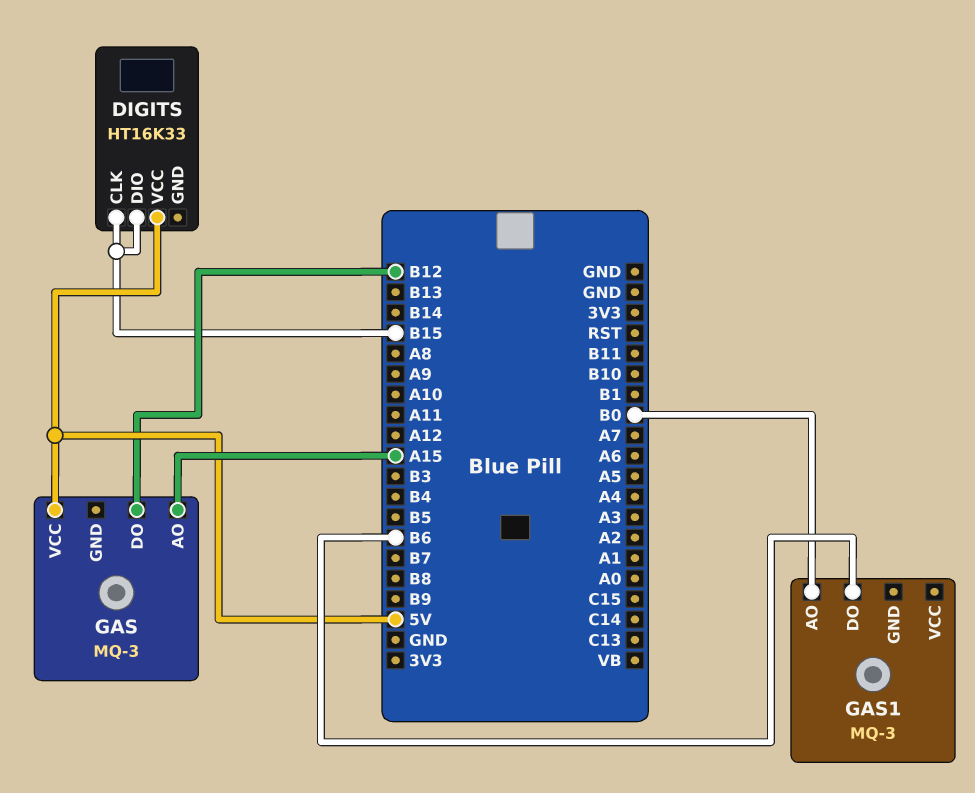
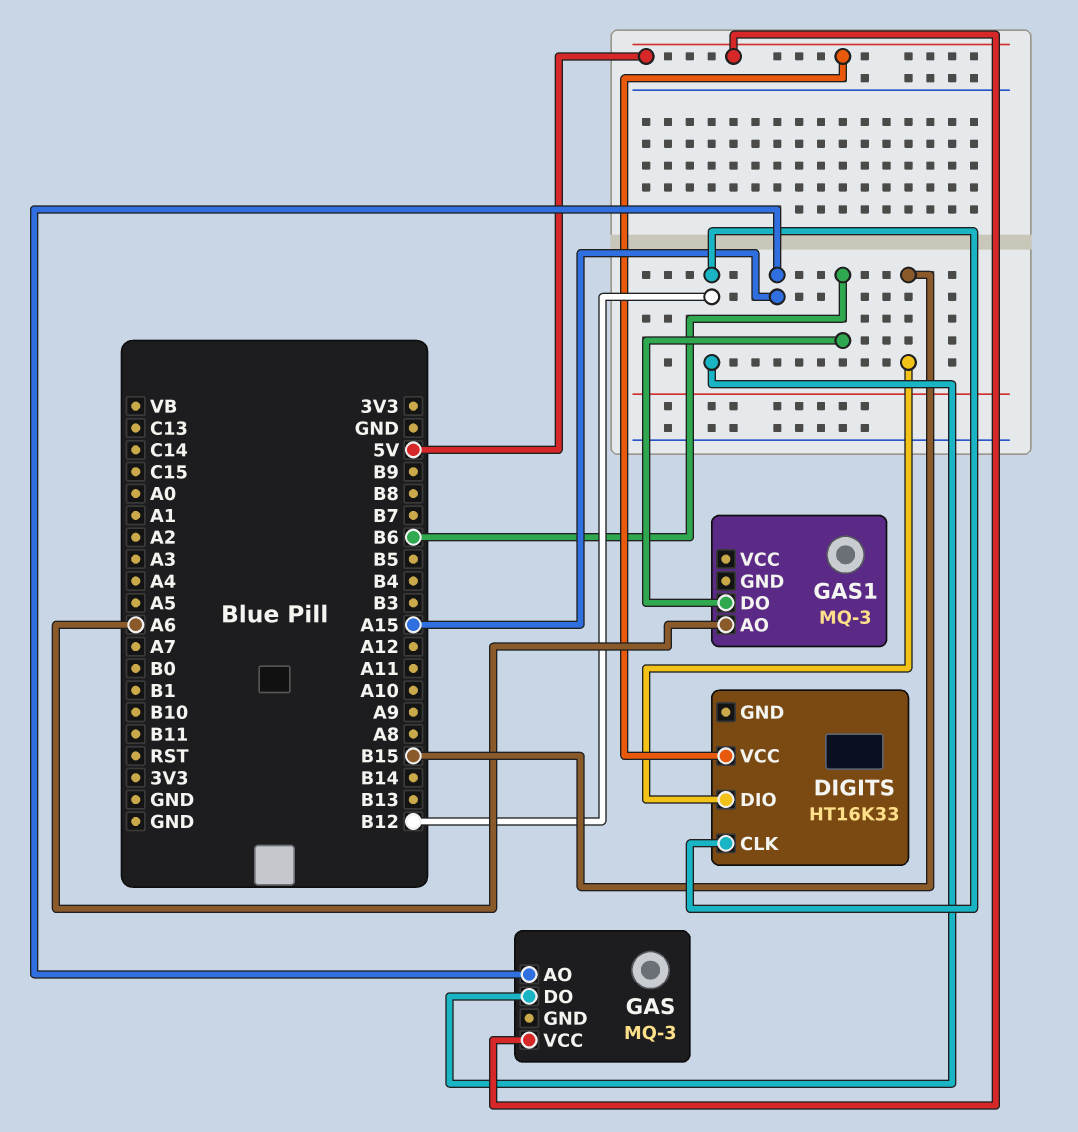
DIGITS pin CLK: B15 -> B12
GAS1 pin AO: B0 -> A6

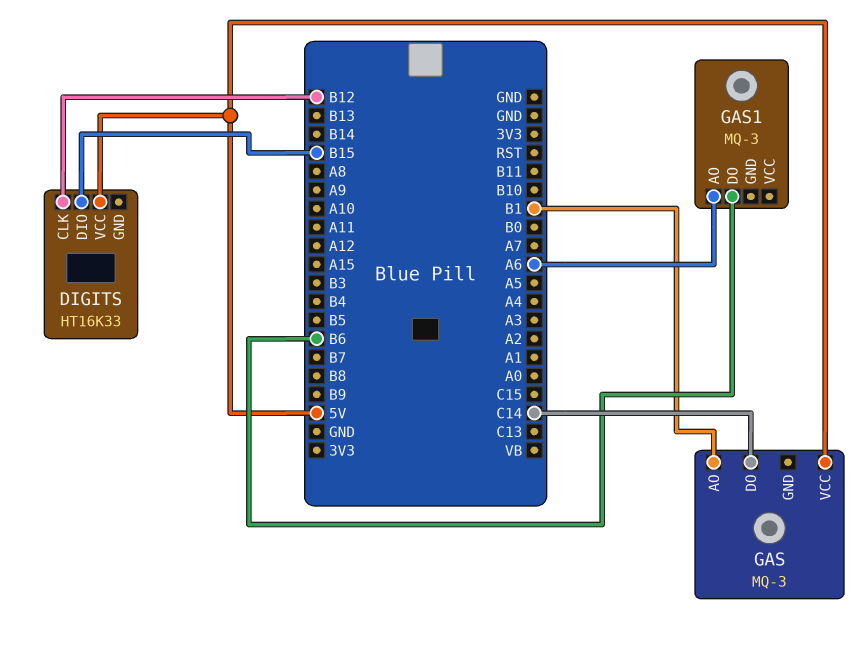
GAS pin AO: A15 -> B1
GAS pin DO: B12 -> C14

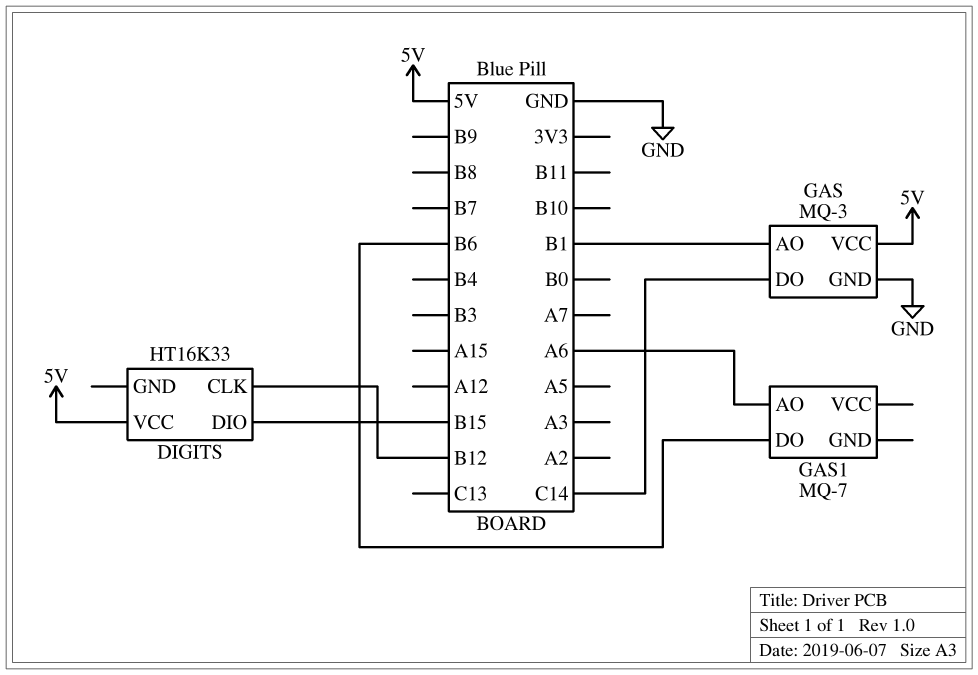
GAS pin GND: none -> GND
GAS1: MQ-3 -> MQ-7

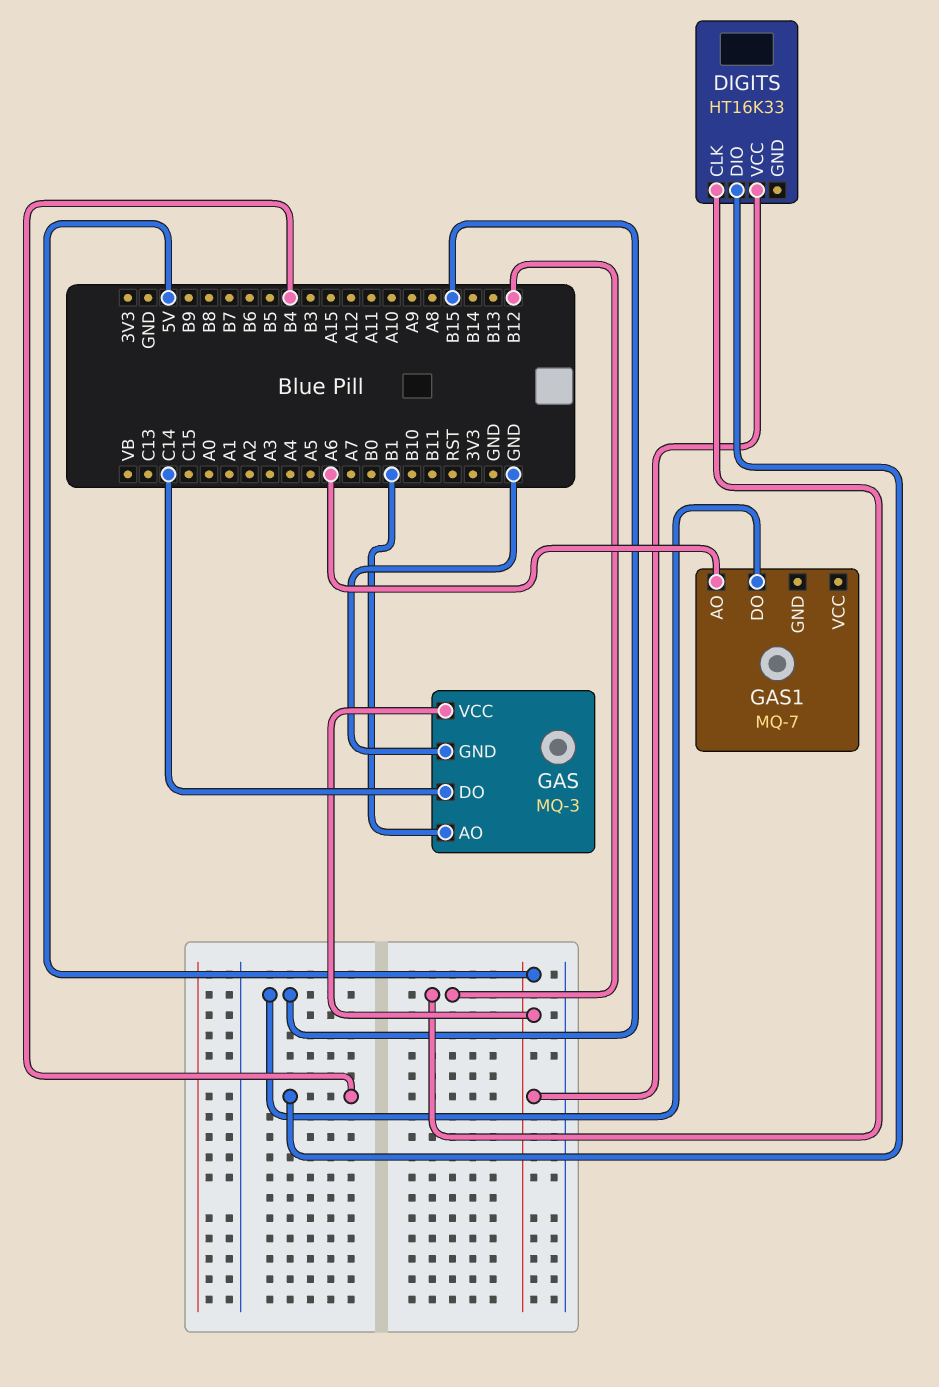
DIGITS pin DIO: B15 -> B4
GAS1 pin DO: B6 -> B15

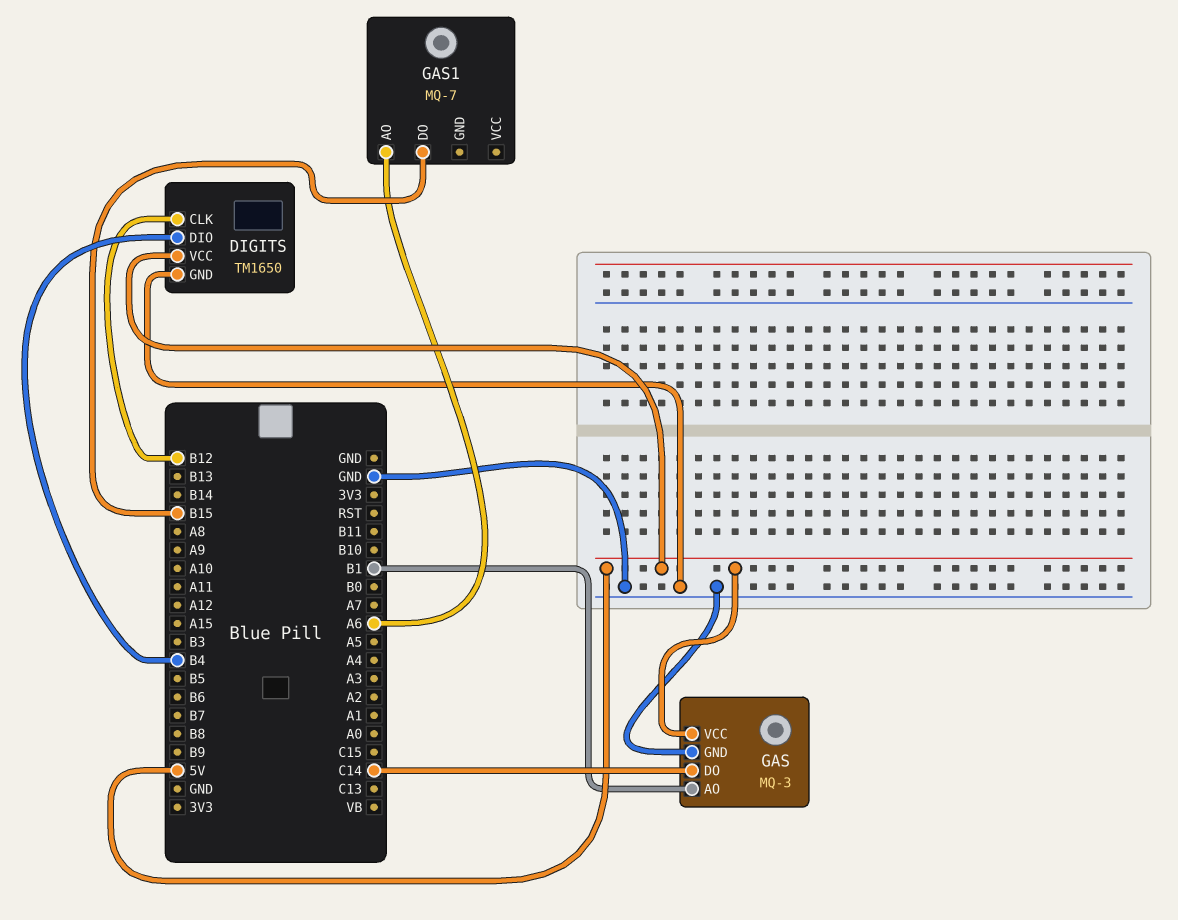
DIGITS: HT16K33 -> TM1650
DIGITS pin GND: none -> GND

